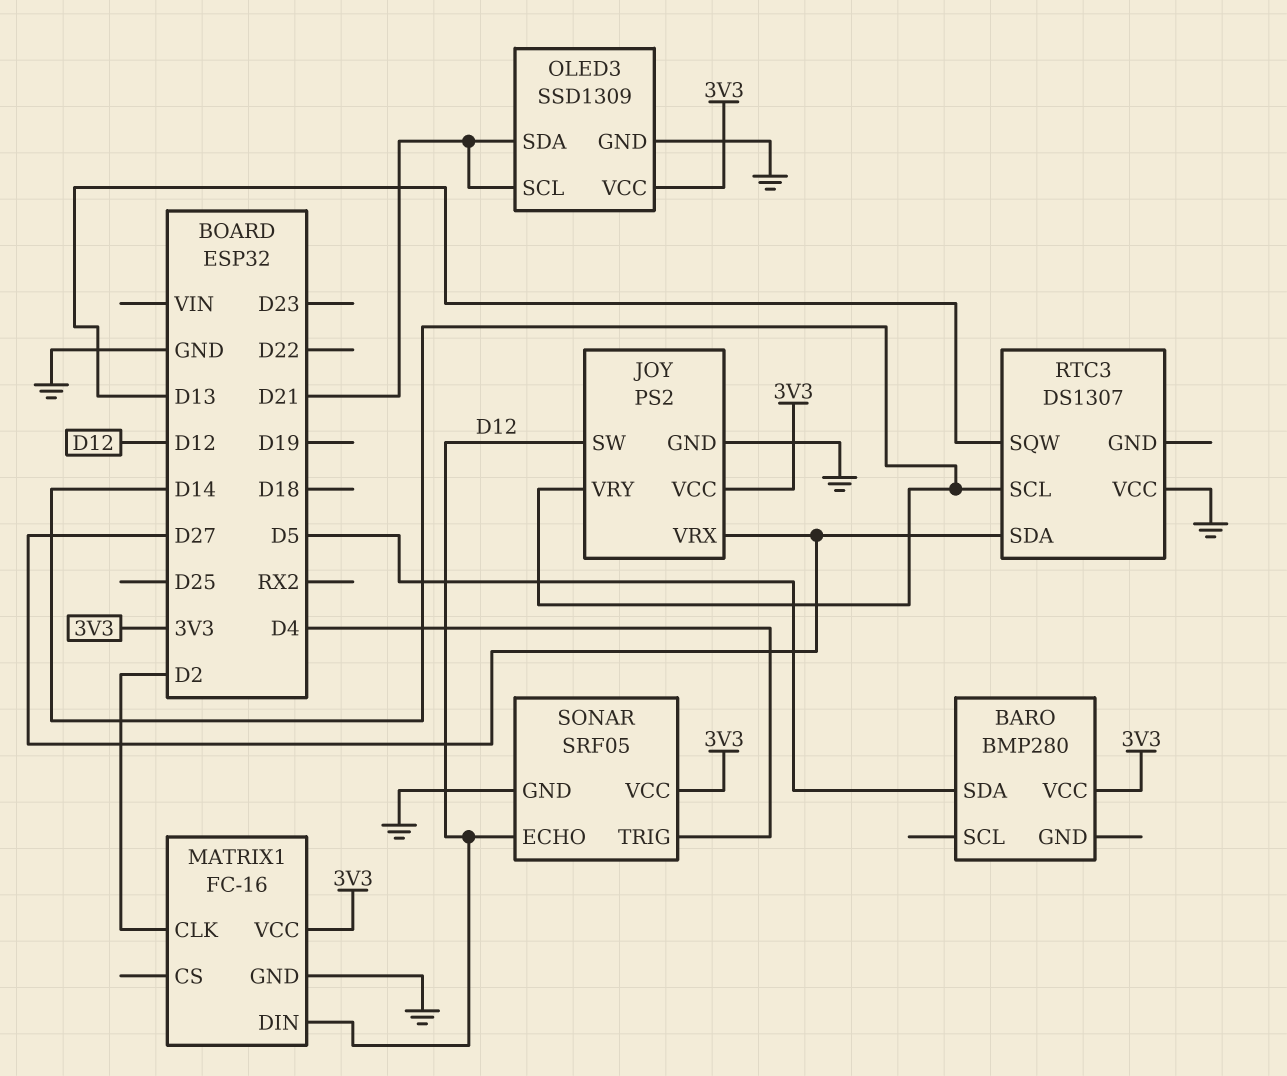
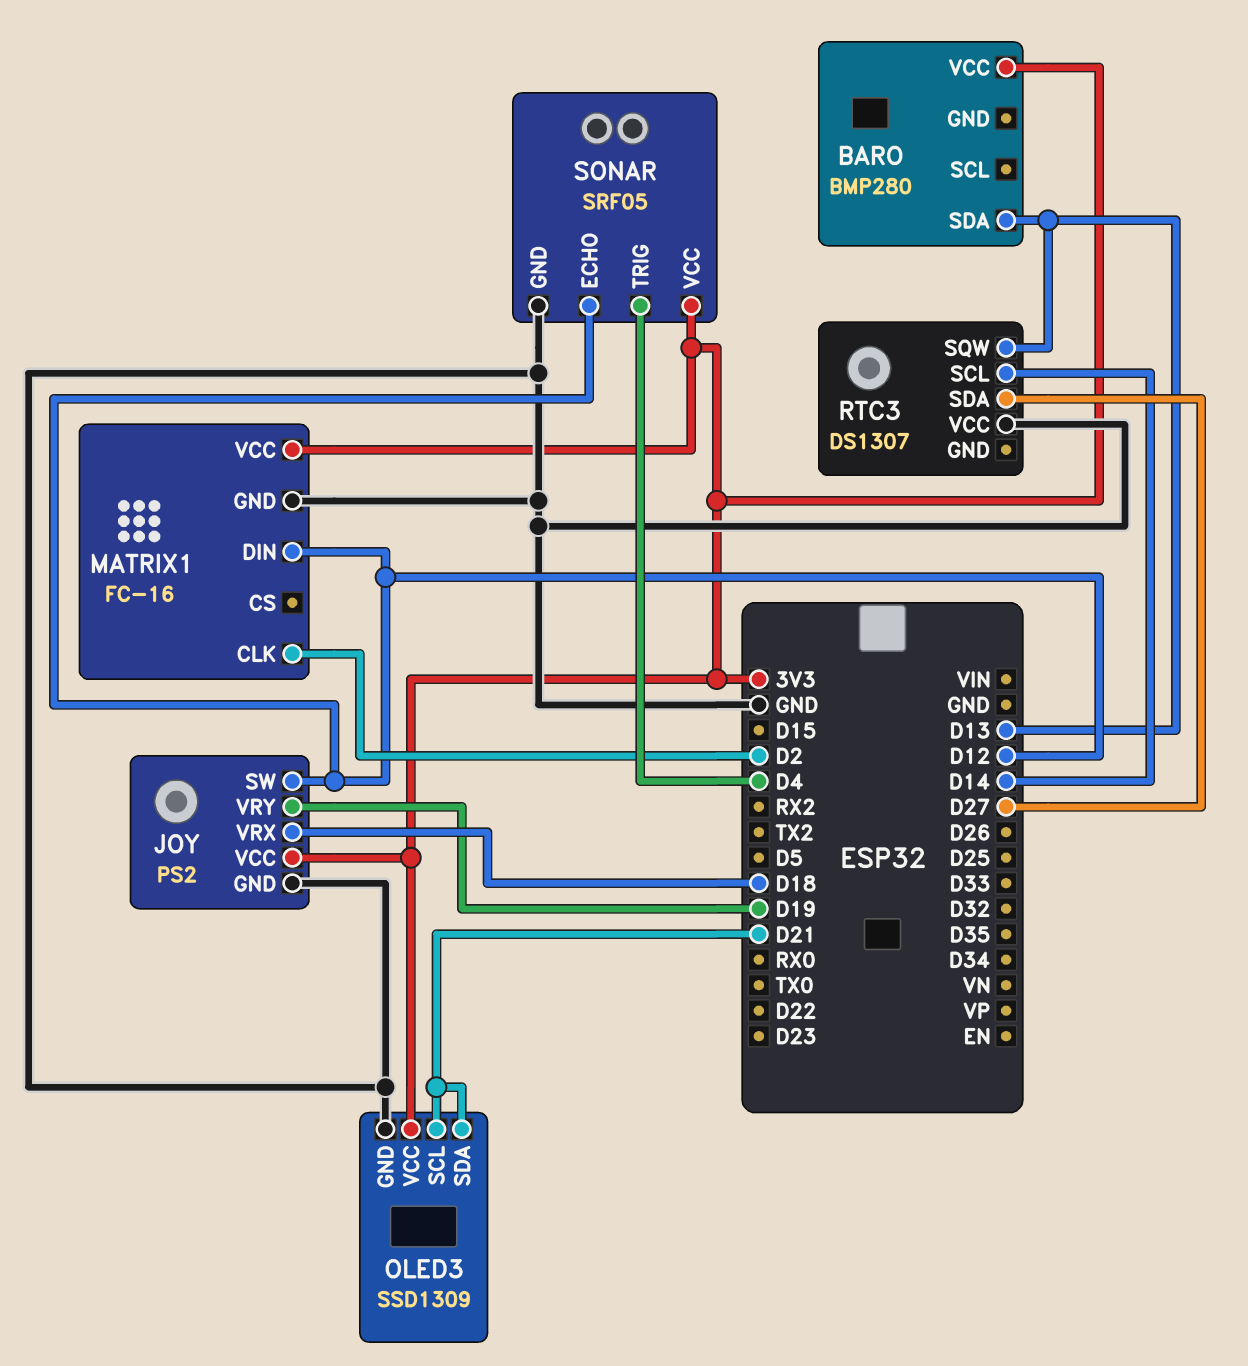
BARO pin SDA: D5 -> D13
JOY pin VRX: D27 -> D18
JOY pin VRY: D14 -> D19

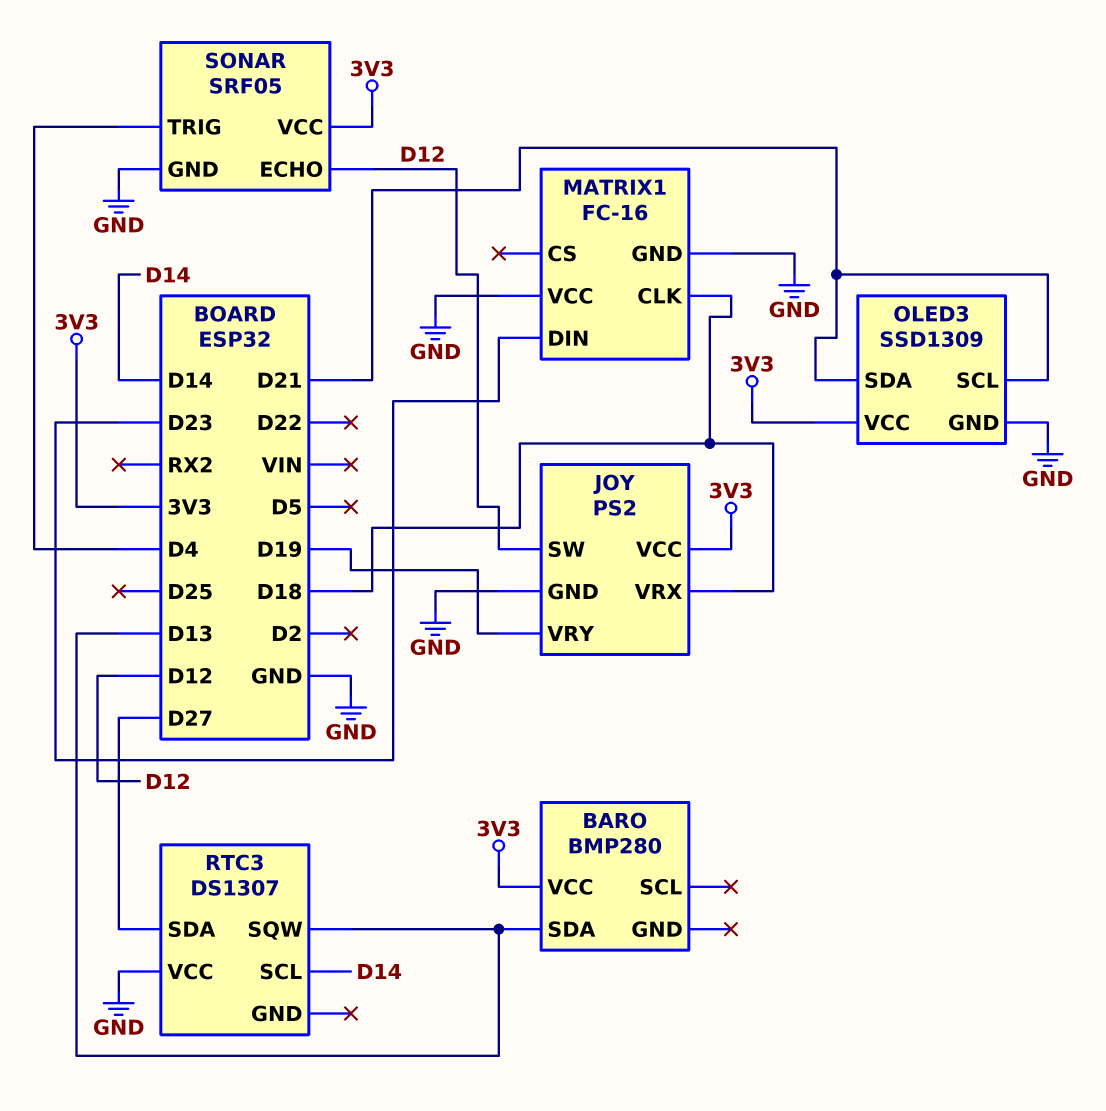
MATRIX1 pin CLK: D2 -> D18
MATRIX1 pin DIN: D12 -> D23
MATRIX1 pin VCC: 3V3 -> GND

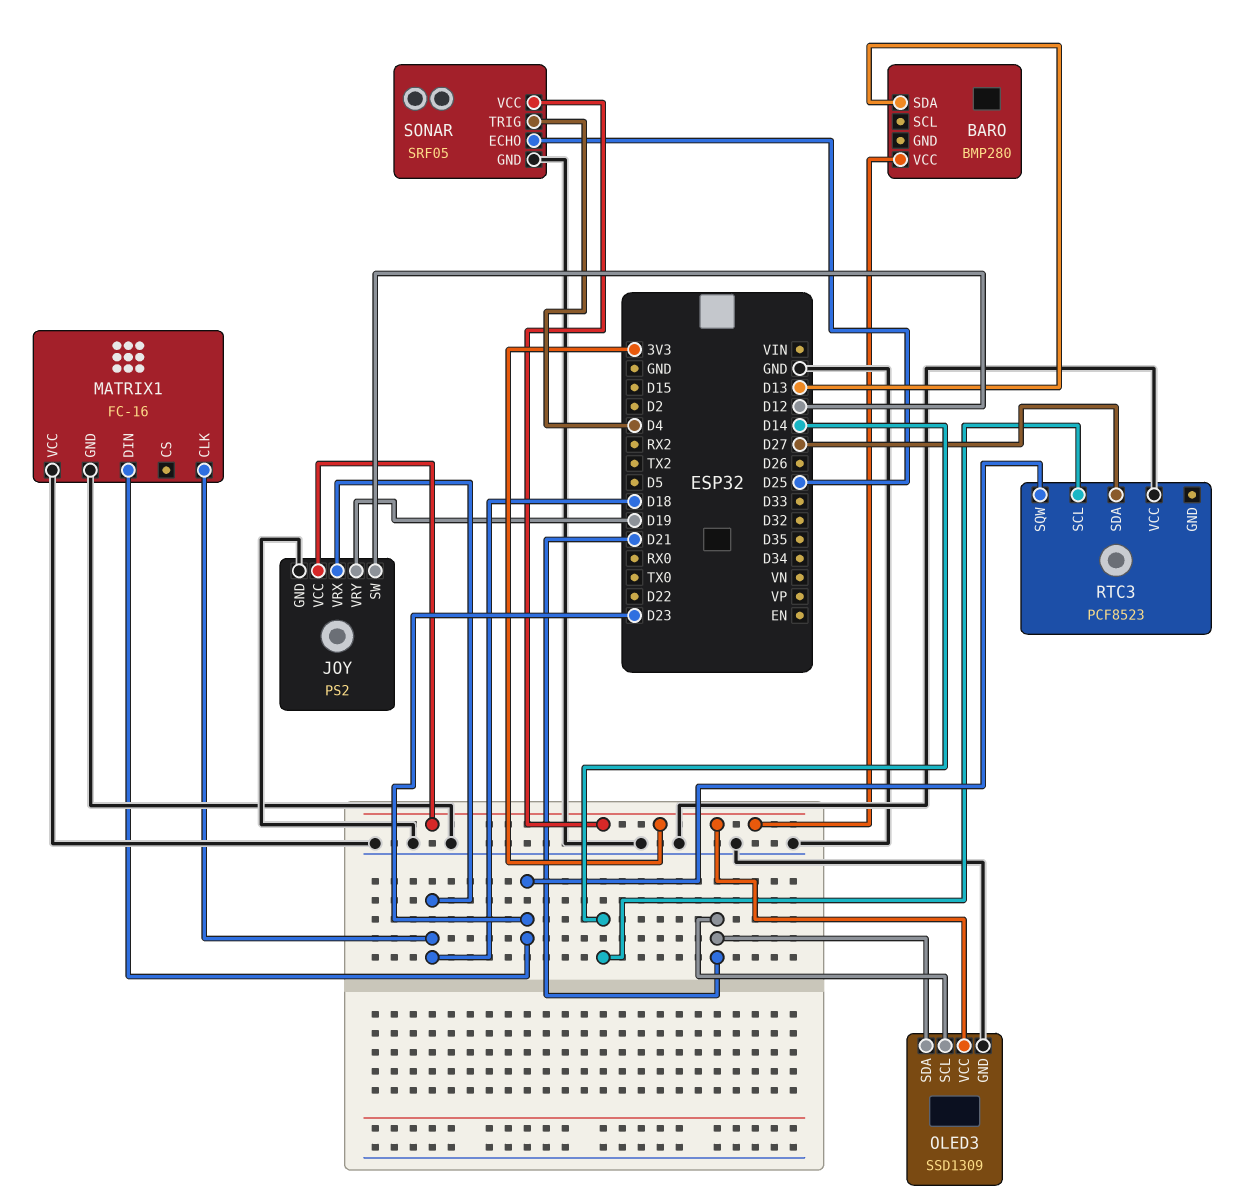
RTC3: DS1307 -> PCF8523
RTC3 pin SQW: D13 -> D23
SONAR pin ECHO: D12 -> D25

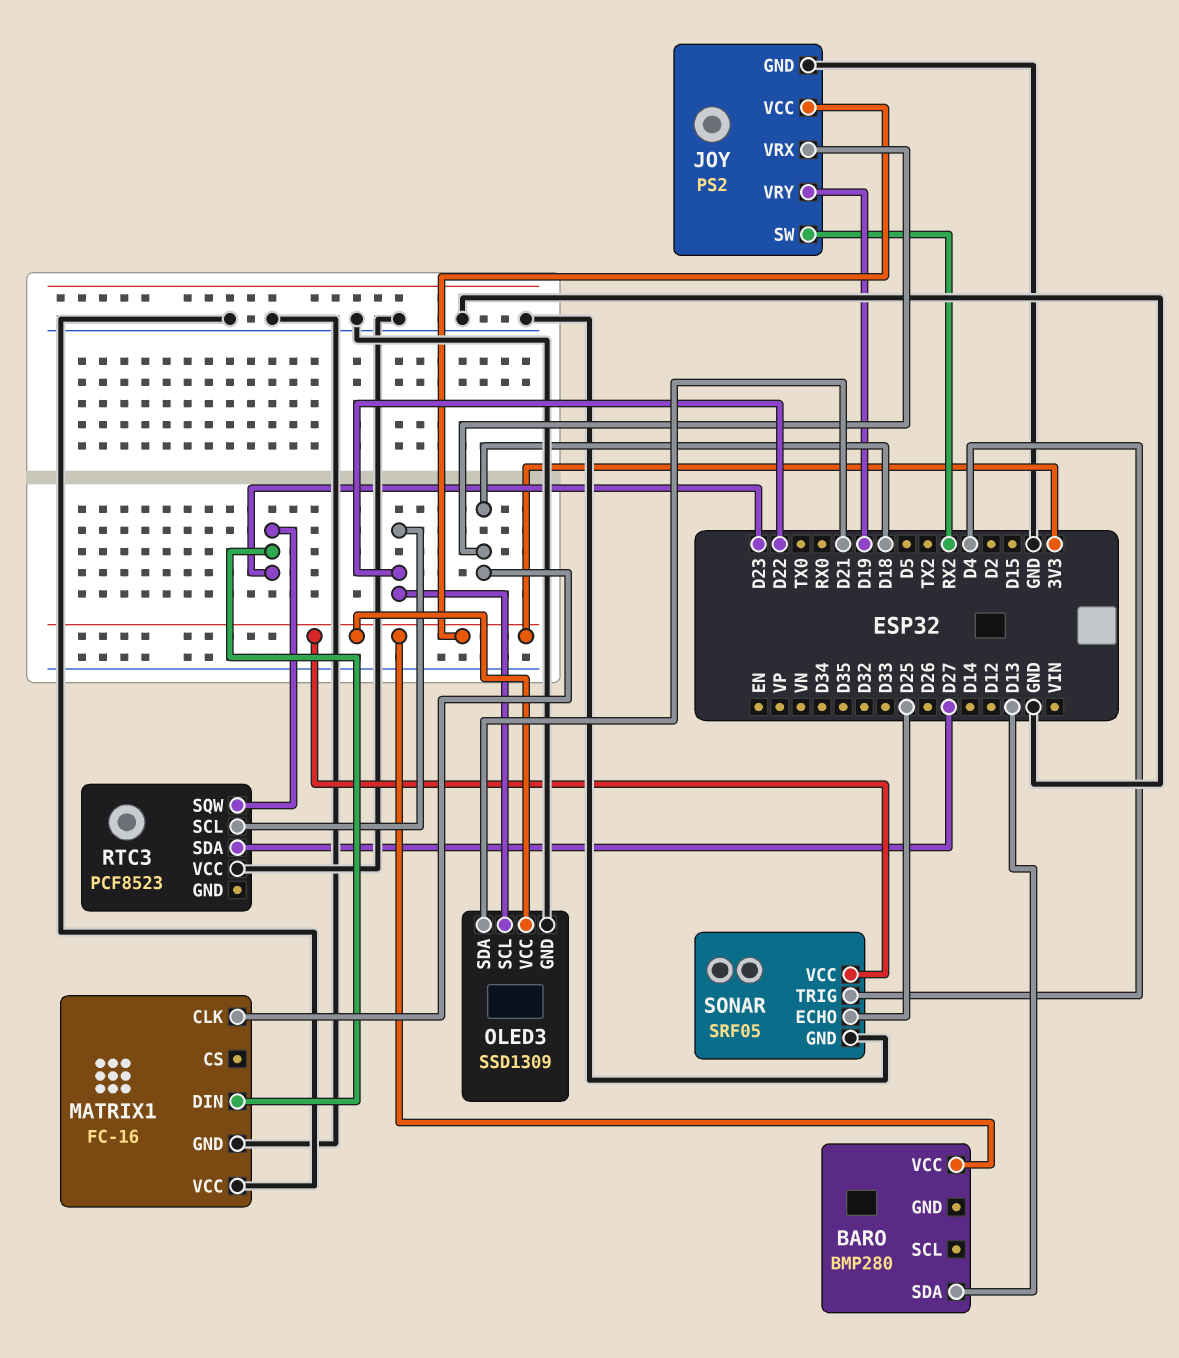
JOY pin SW: D12 -> RX2
OLED3 pin SCL: D21 -> D22
RTC3 pin SCL: D14 -> D22

